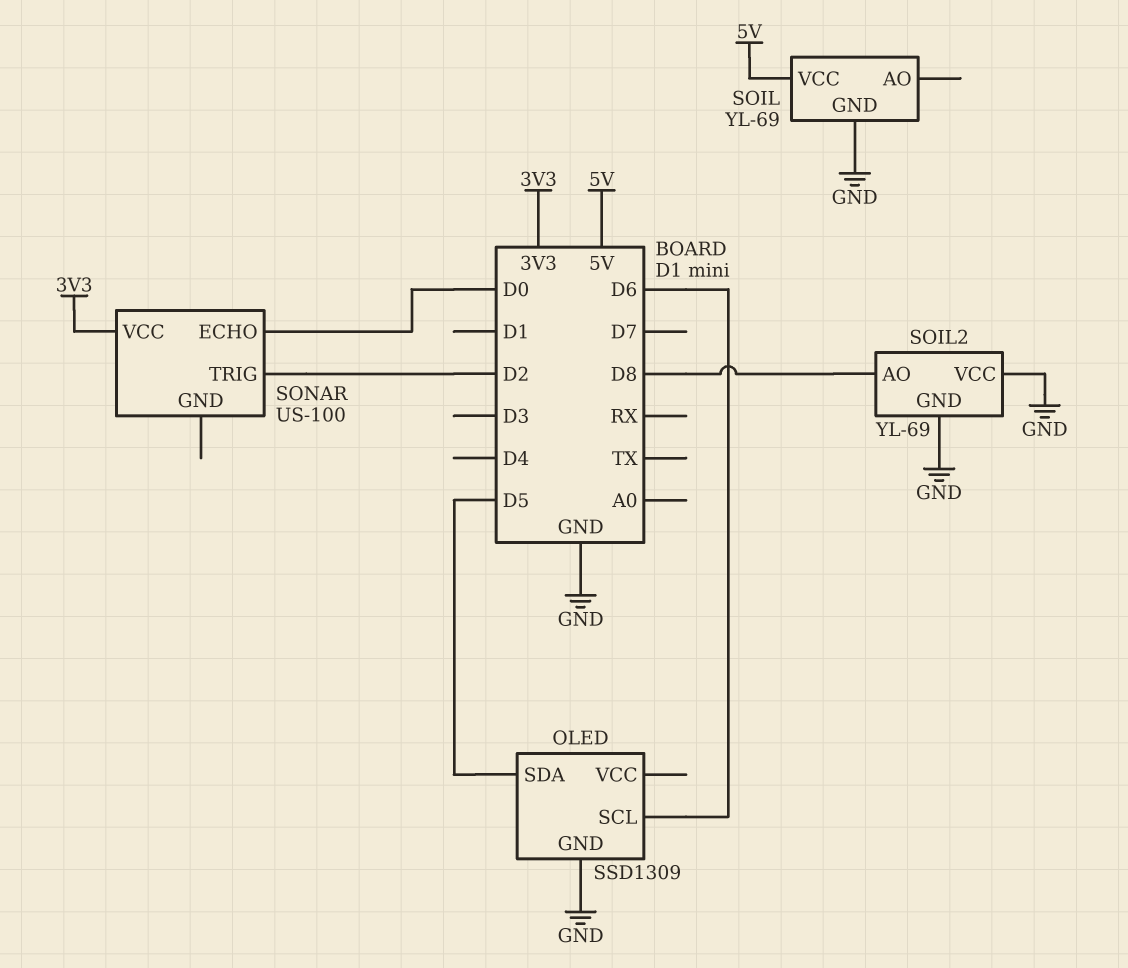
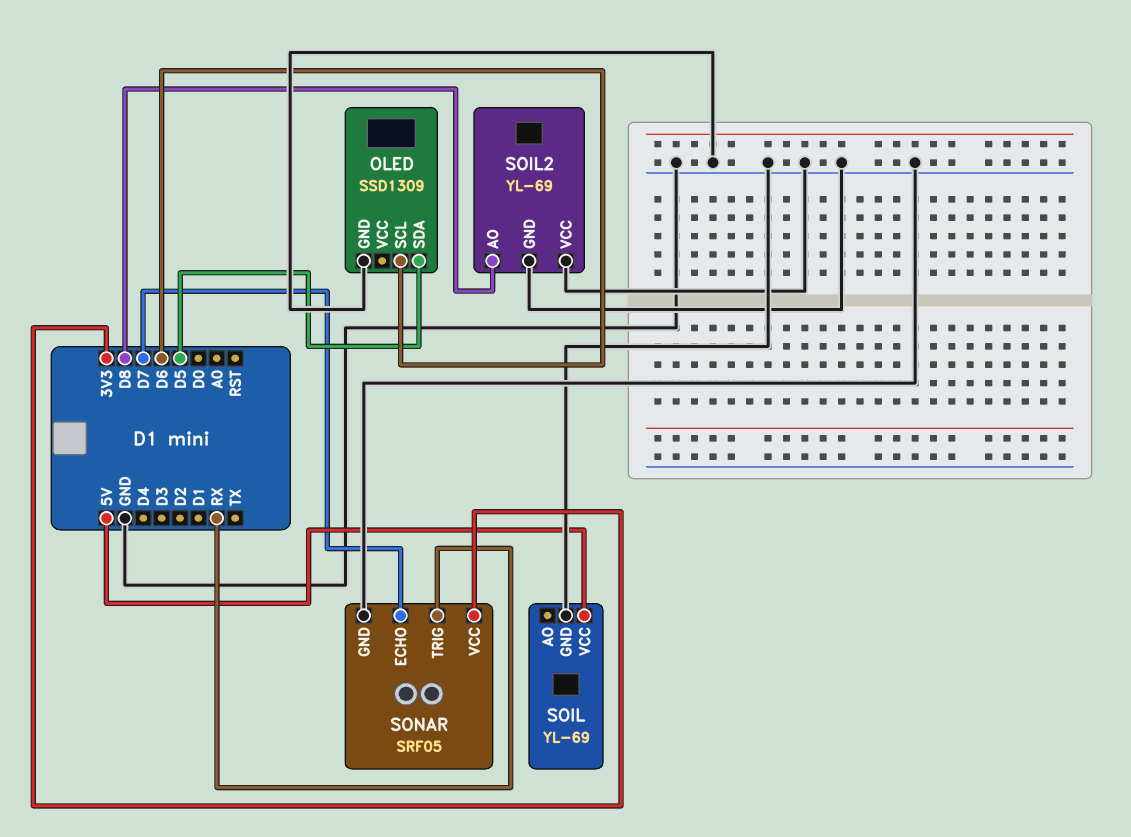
SONAR: US-100 -> SRF05
SONAR pin ECHO: D0 -> D7
SONAR pin GND: none -> GND
SONAR pin TRIG: D2 -> RX

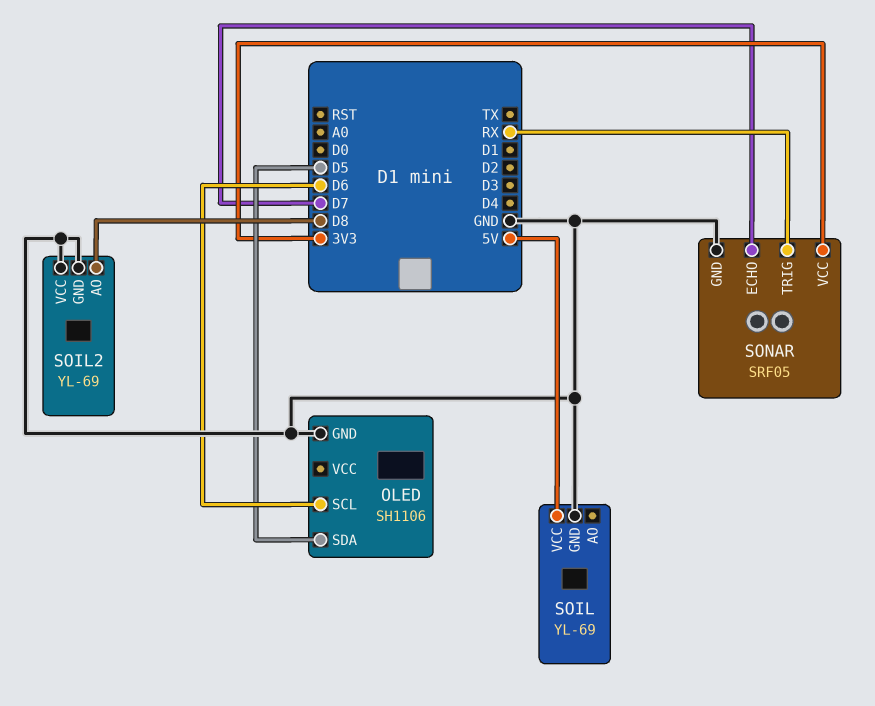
OLED: SSD1309 -> SH1106

